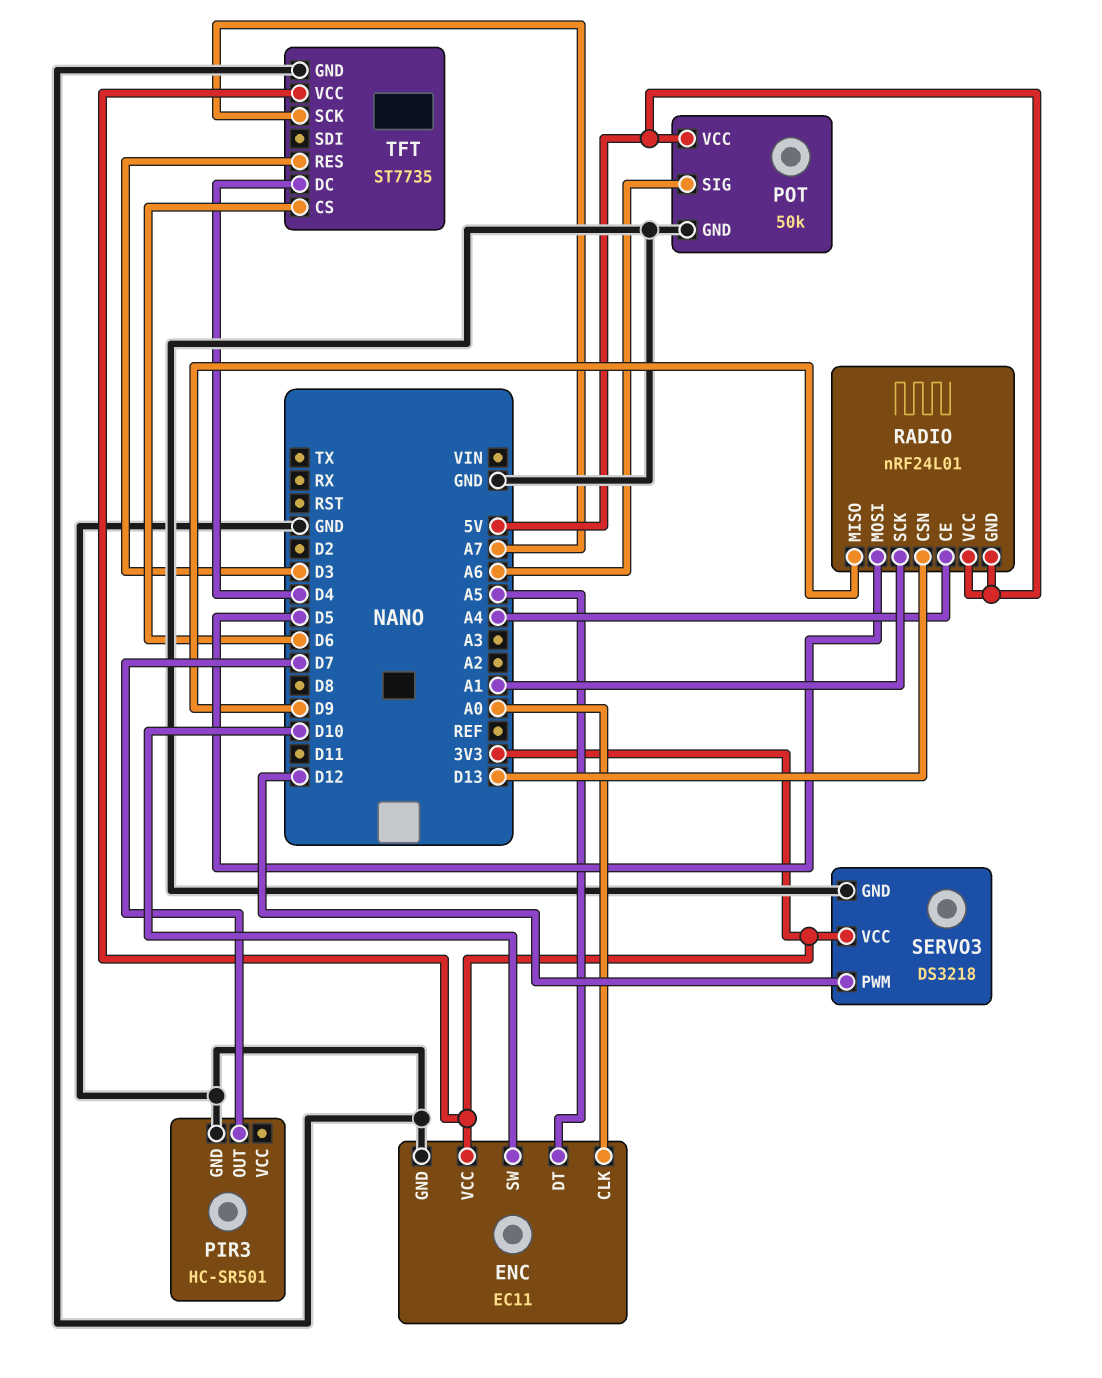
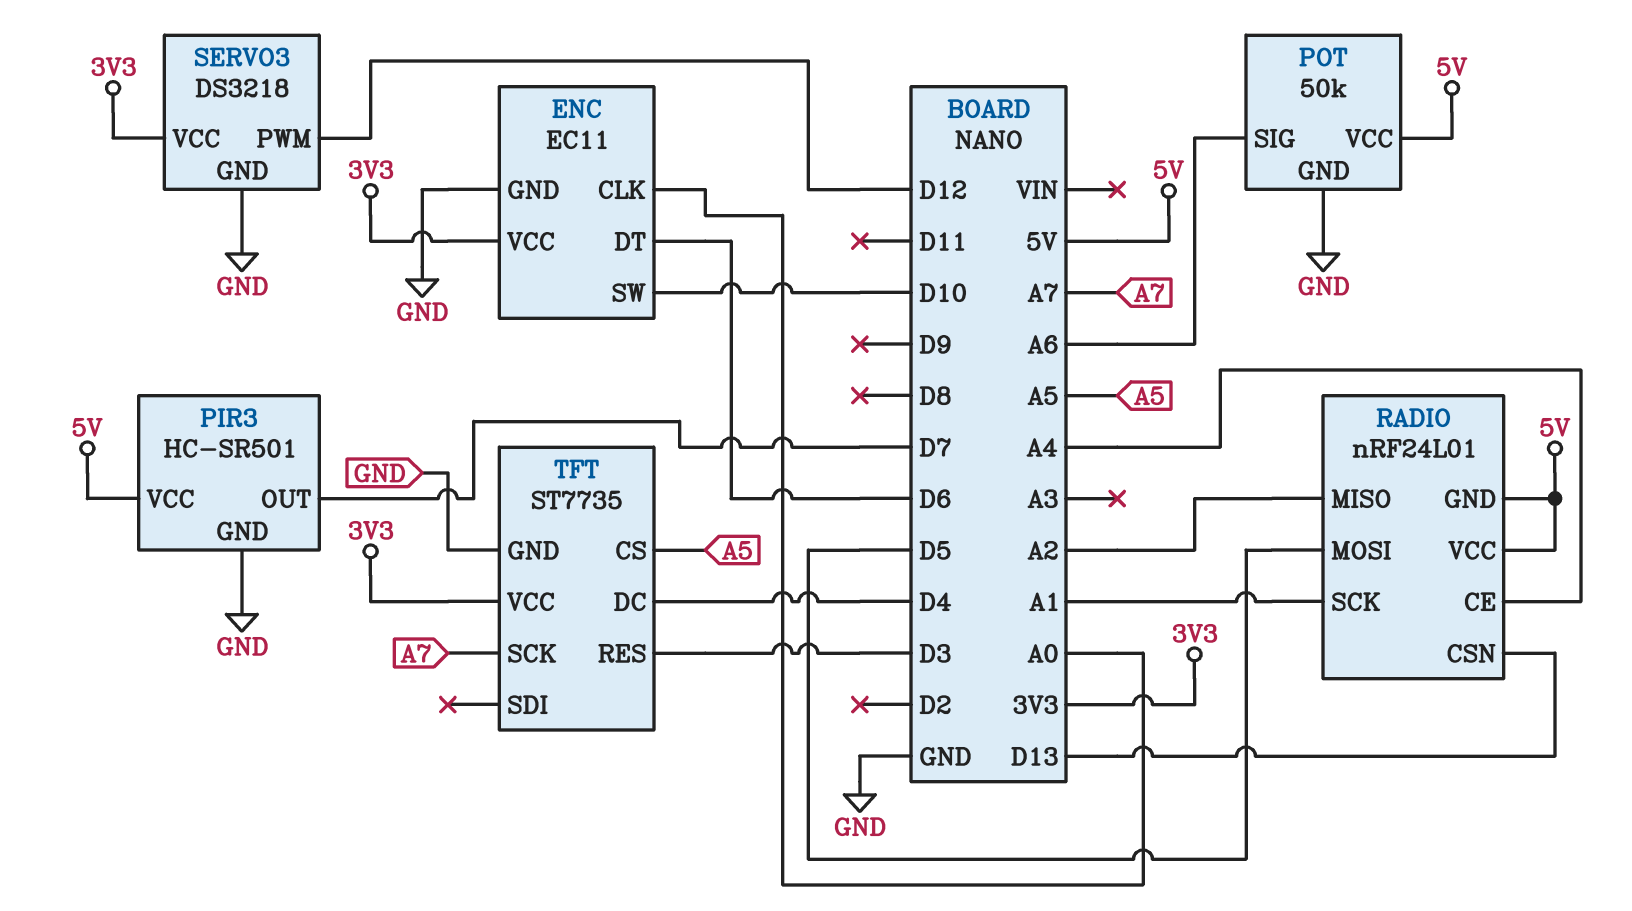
ENC pin DT: A5 -> D6
PIR3 pin VCC: none -> 5V
RADIO pin MISO: D9 -> A2
TFT pin CS: D6 -> A5

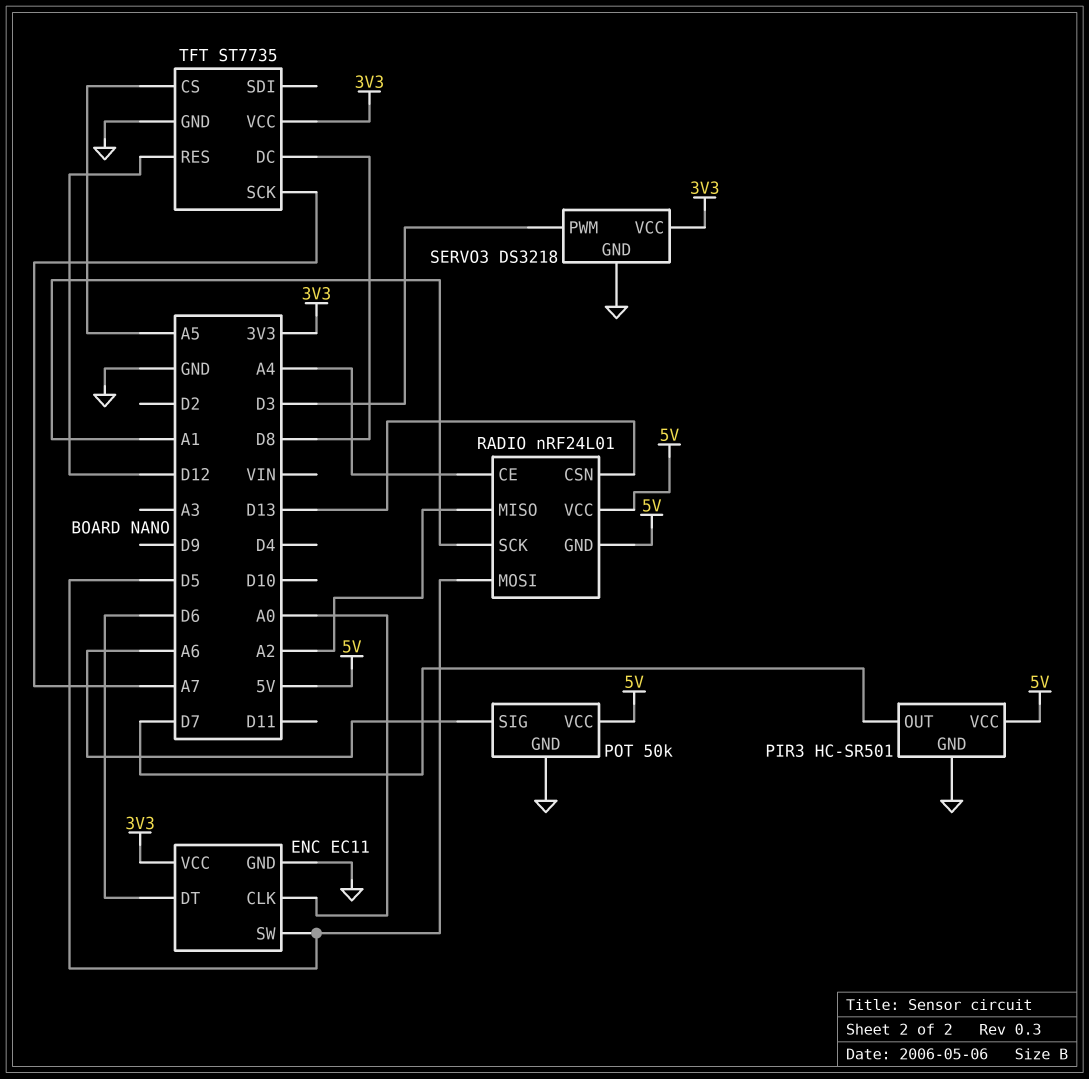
ENC pin SW: D10 -> D5
SERVO3 pin PWM: D12 -> D3
TFT pin DC: D4 -> D8
TFT pin RES: D3 -> D12

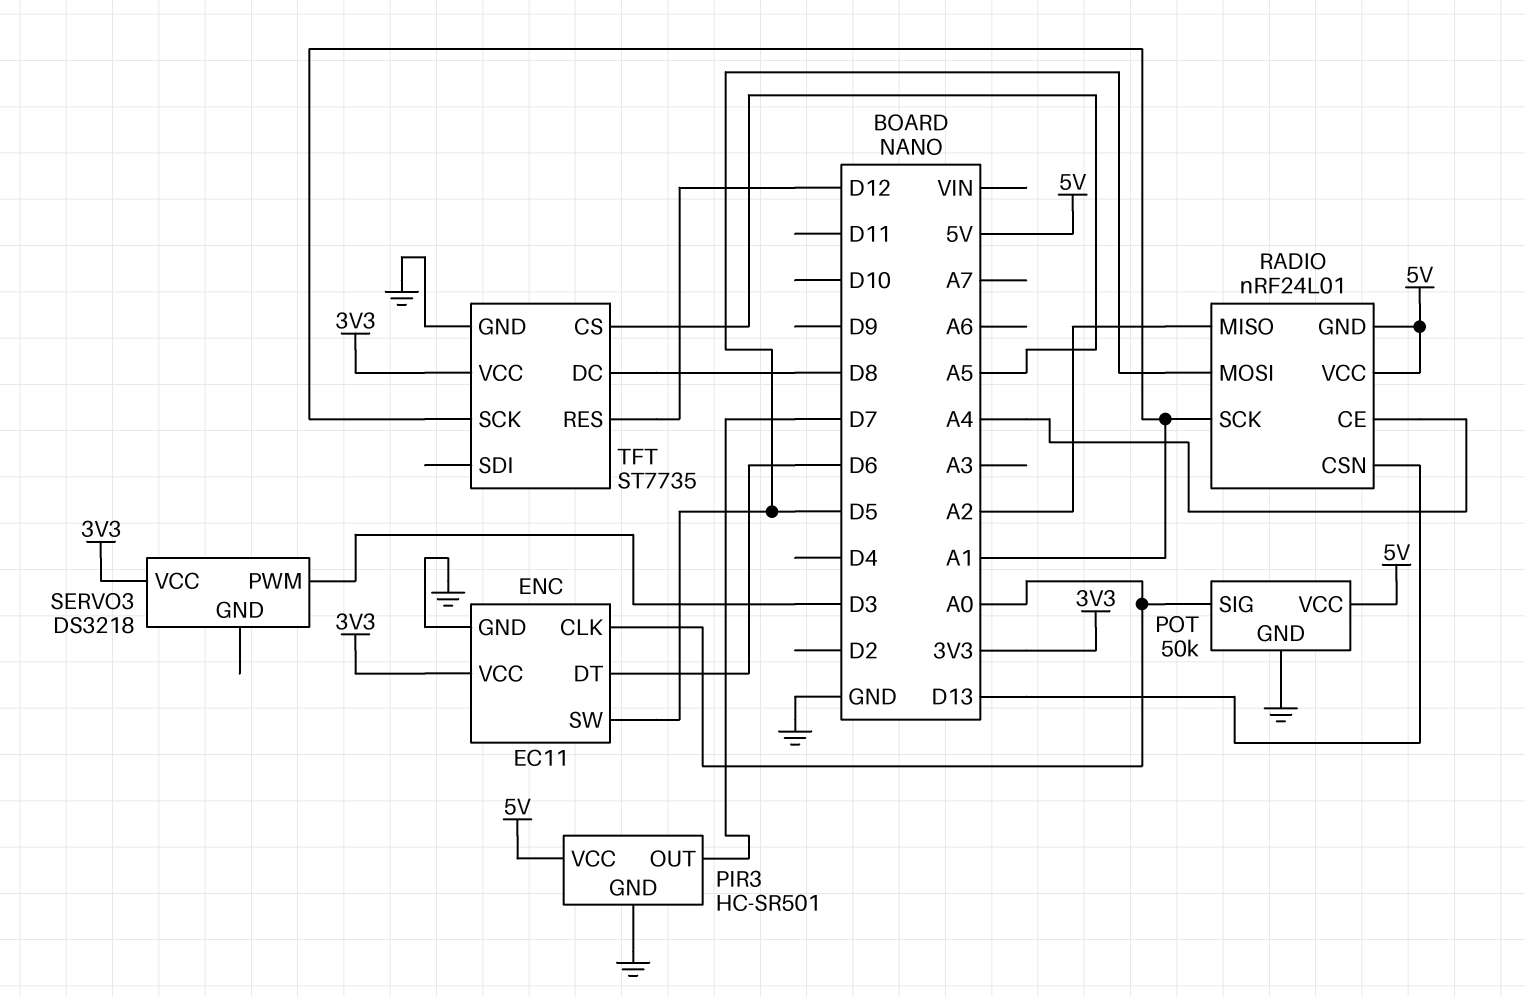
POT pin SIG: A6 -> A0
SERVO3 pin GND: GND -> none
TFT pin SCK: A7 -> A1

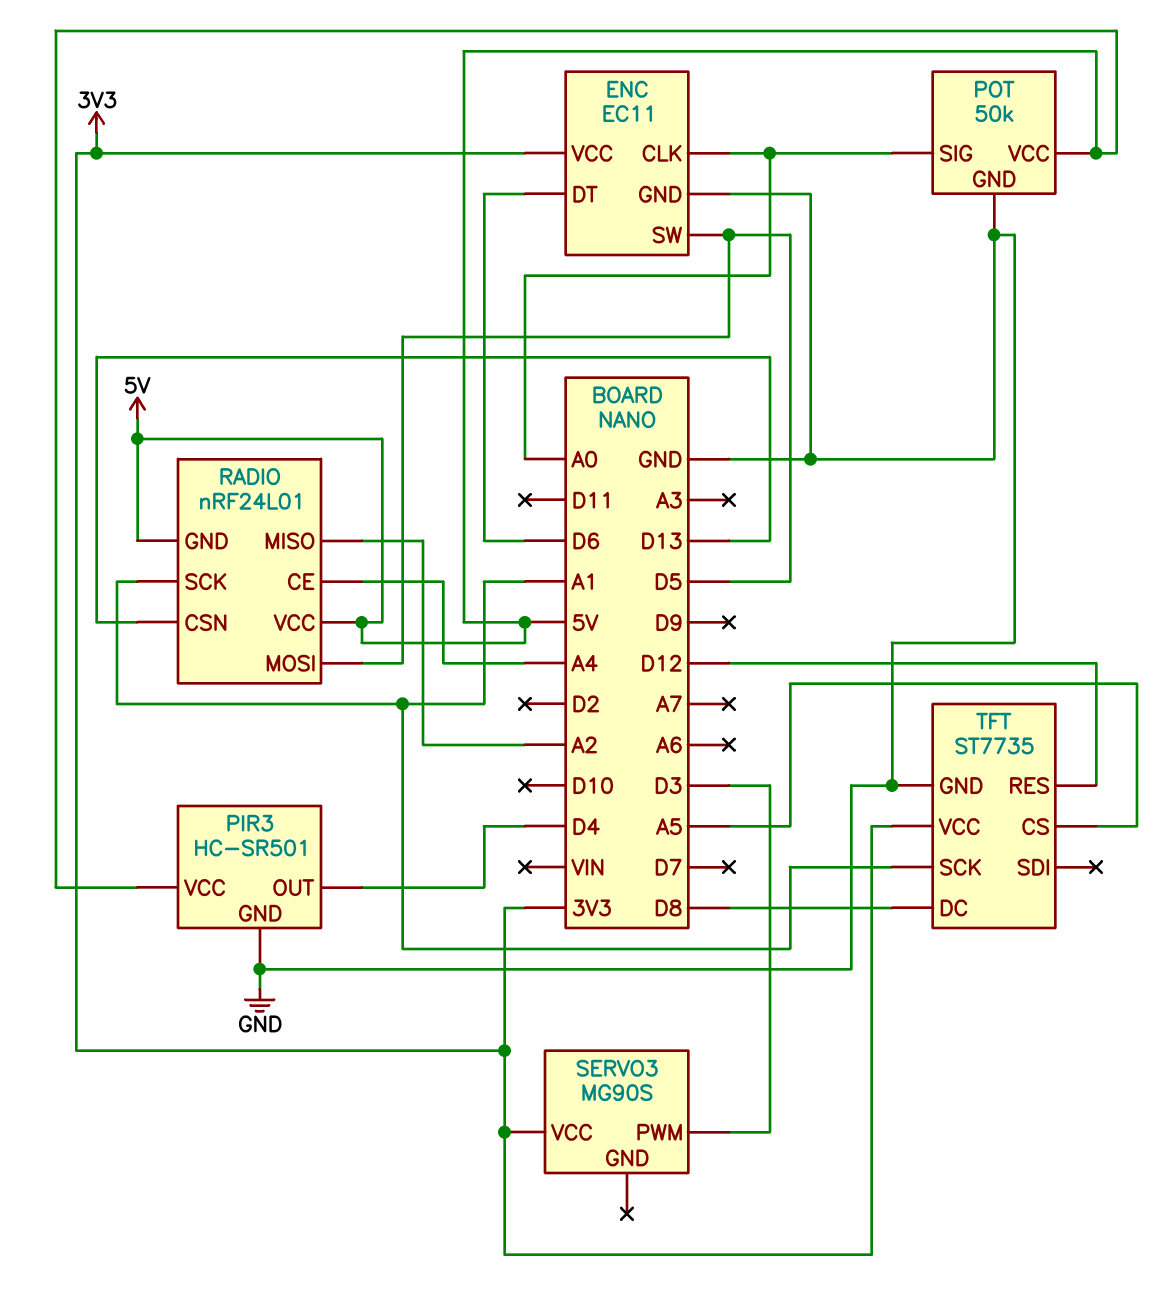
PIR3 pin OUT: D7 -> D4
SERVO3: DS3218 -> MG90S

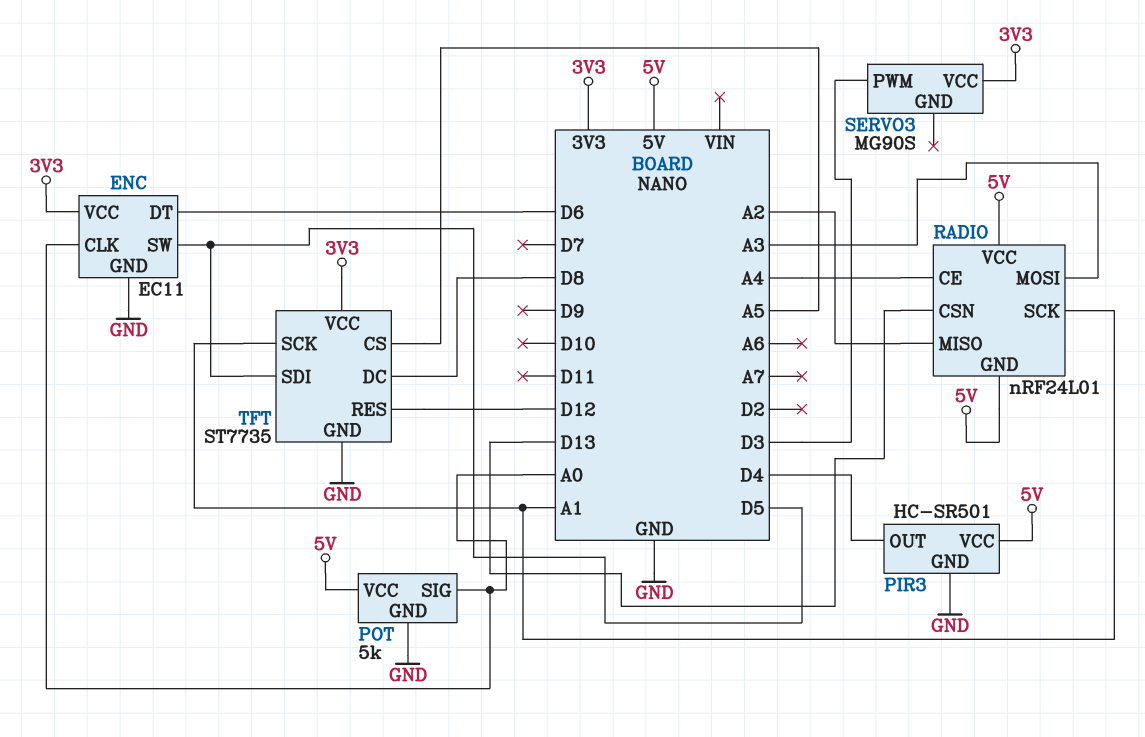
POT: 50k -> 5k
RADIO pin MOSI: D5 -> A3
TFT pin SDI: none -> D5

